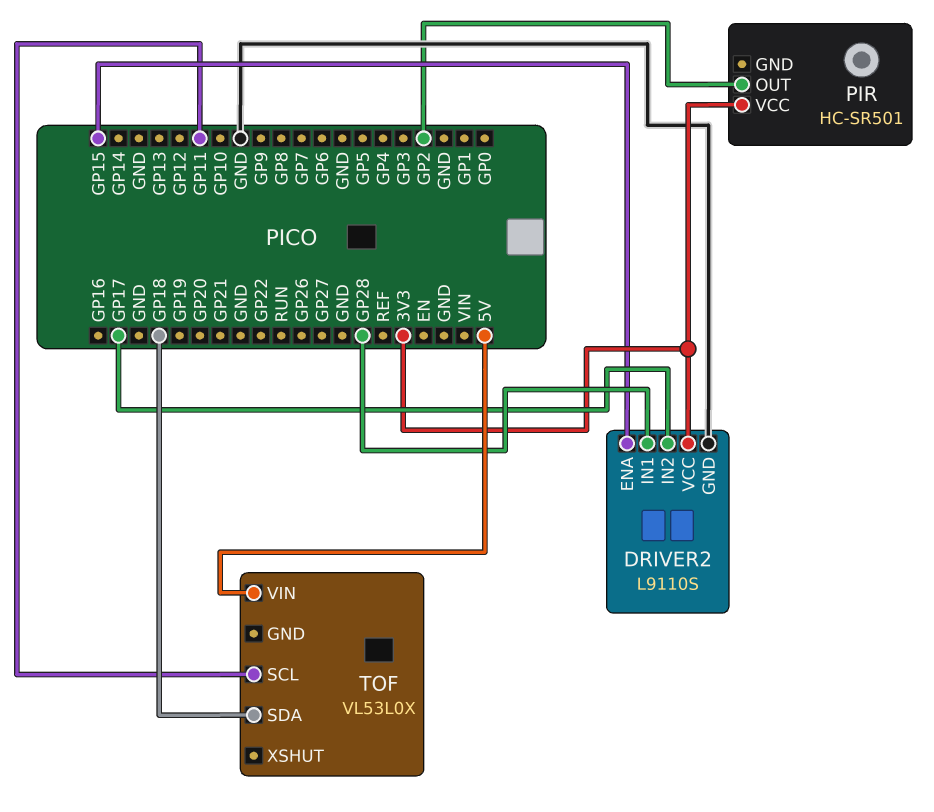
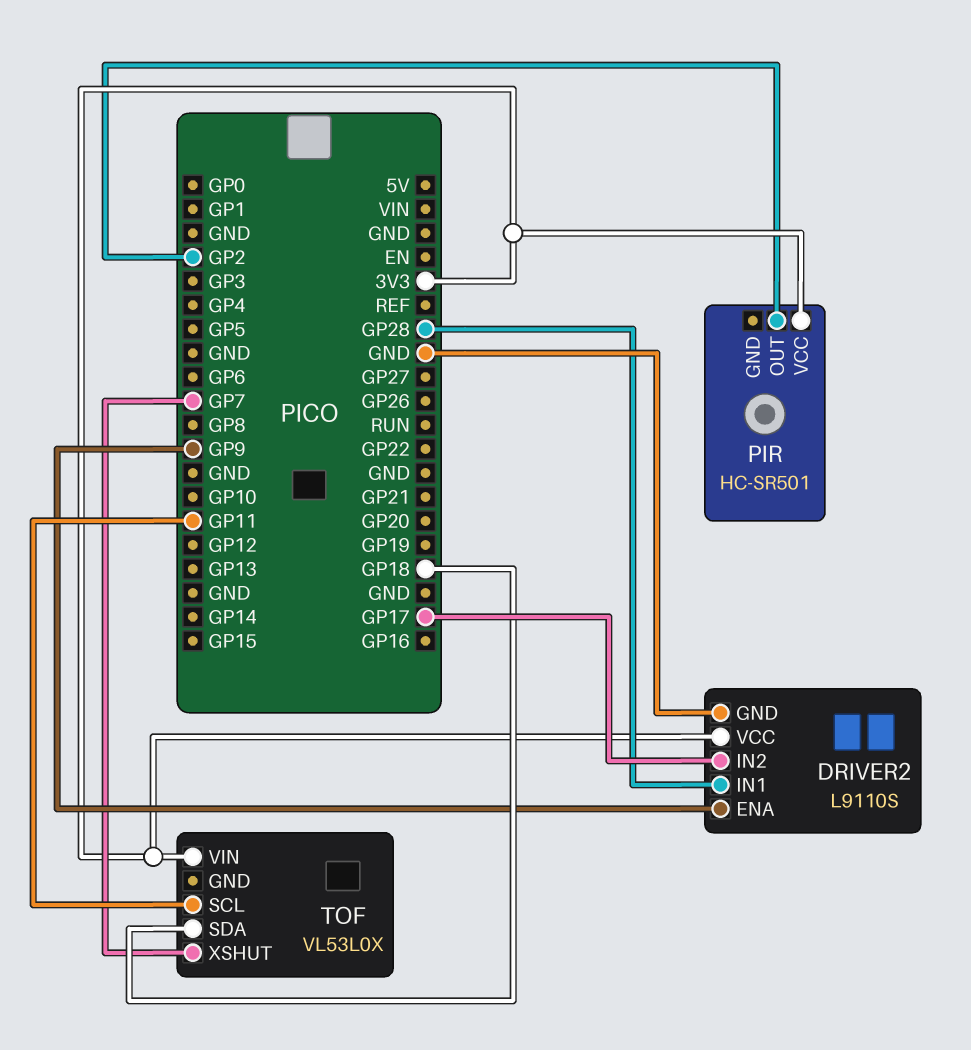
DRIVER2 pin ENA: GP15 -> GP9
TOF pin VIN: 5V -> 3V3
TOF pin XSHUT: none -> GP7

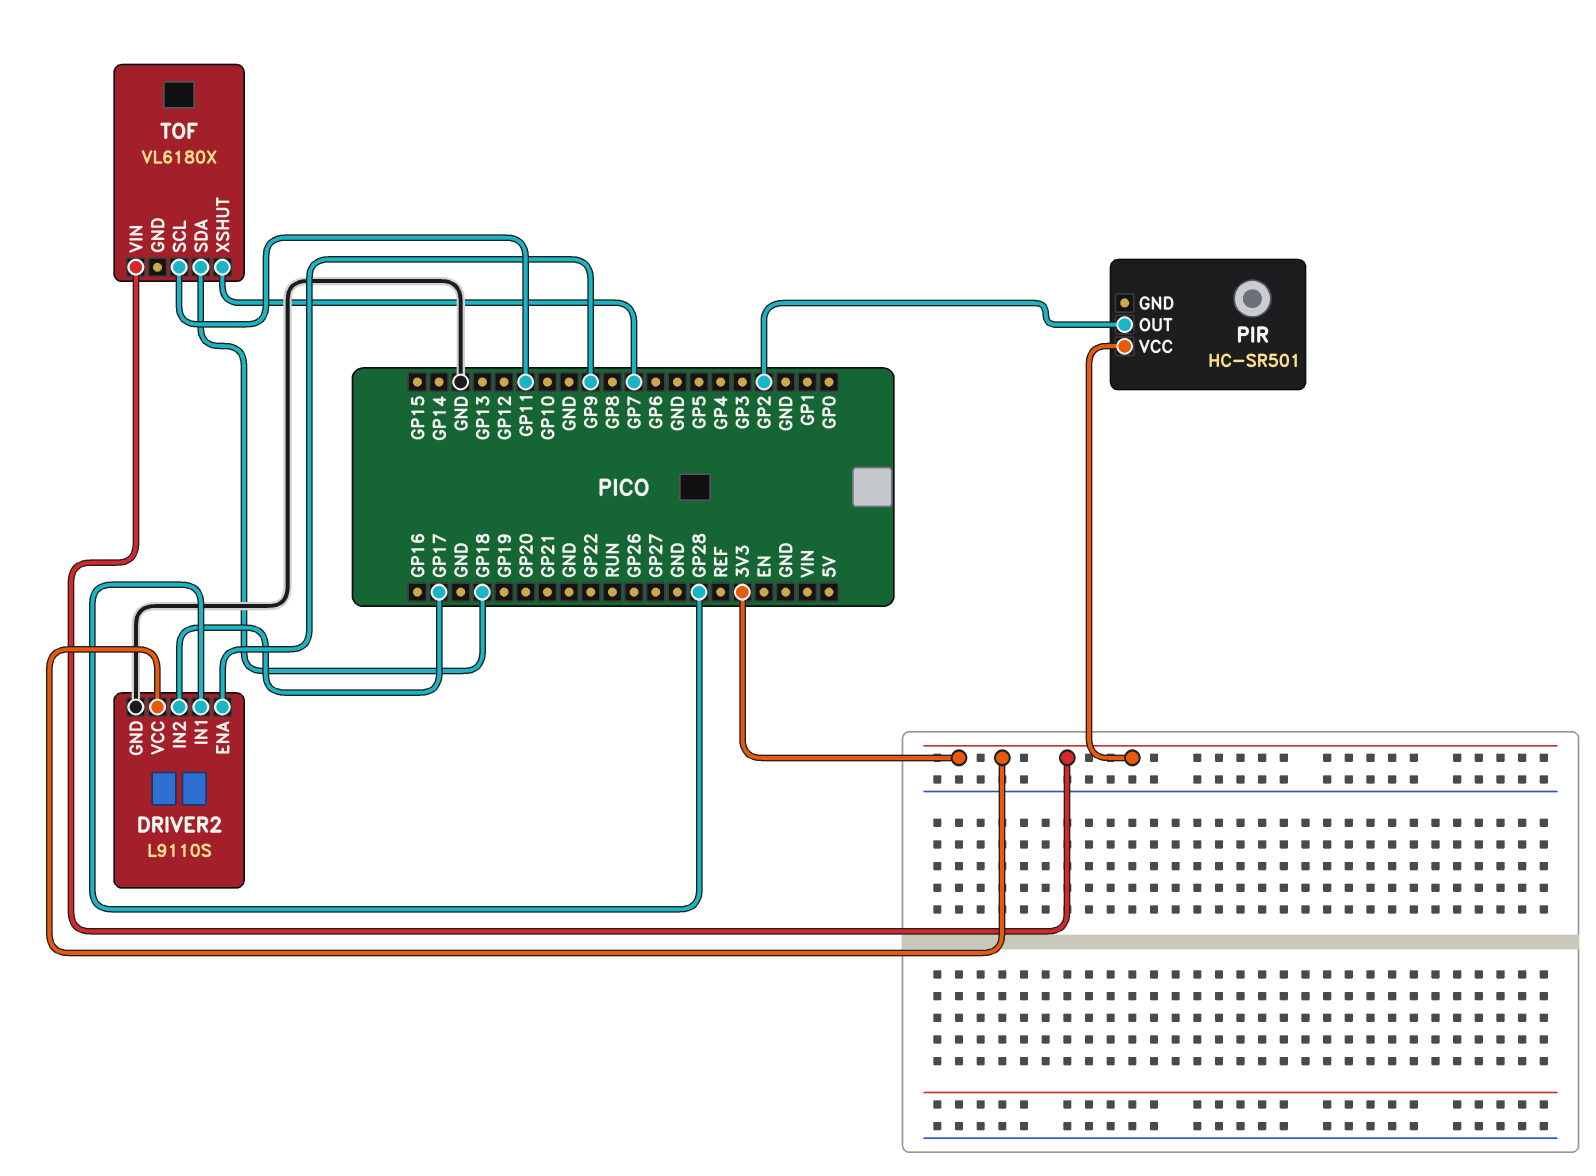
TOF: VL53L0X -> VL6180X

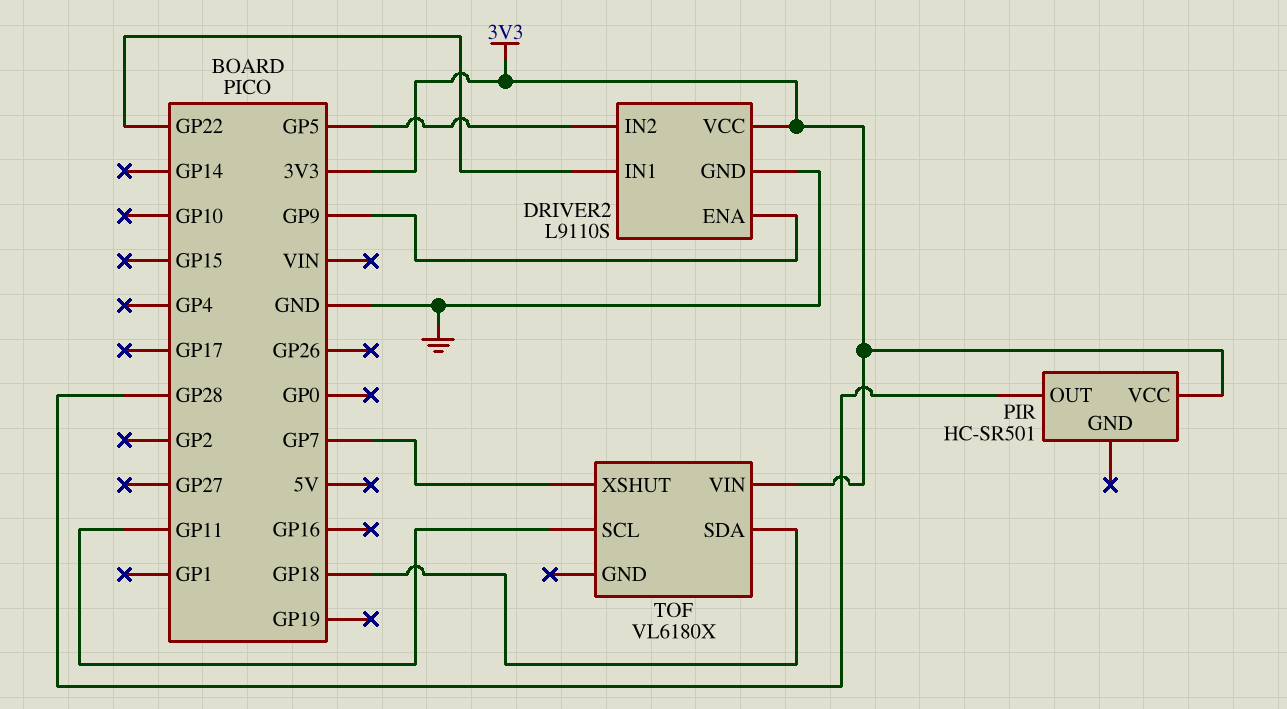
DRIVER2 pin IN1: GP28 -> GP22
DRIVER2 pin IN2: GP17 -> GP5
PIR pin OUT: GP2 -> GP28

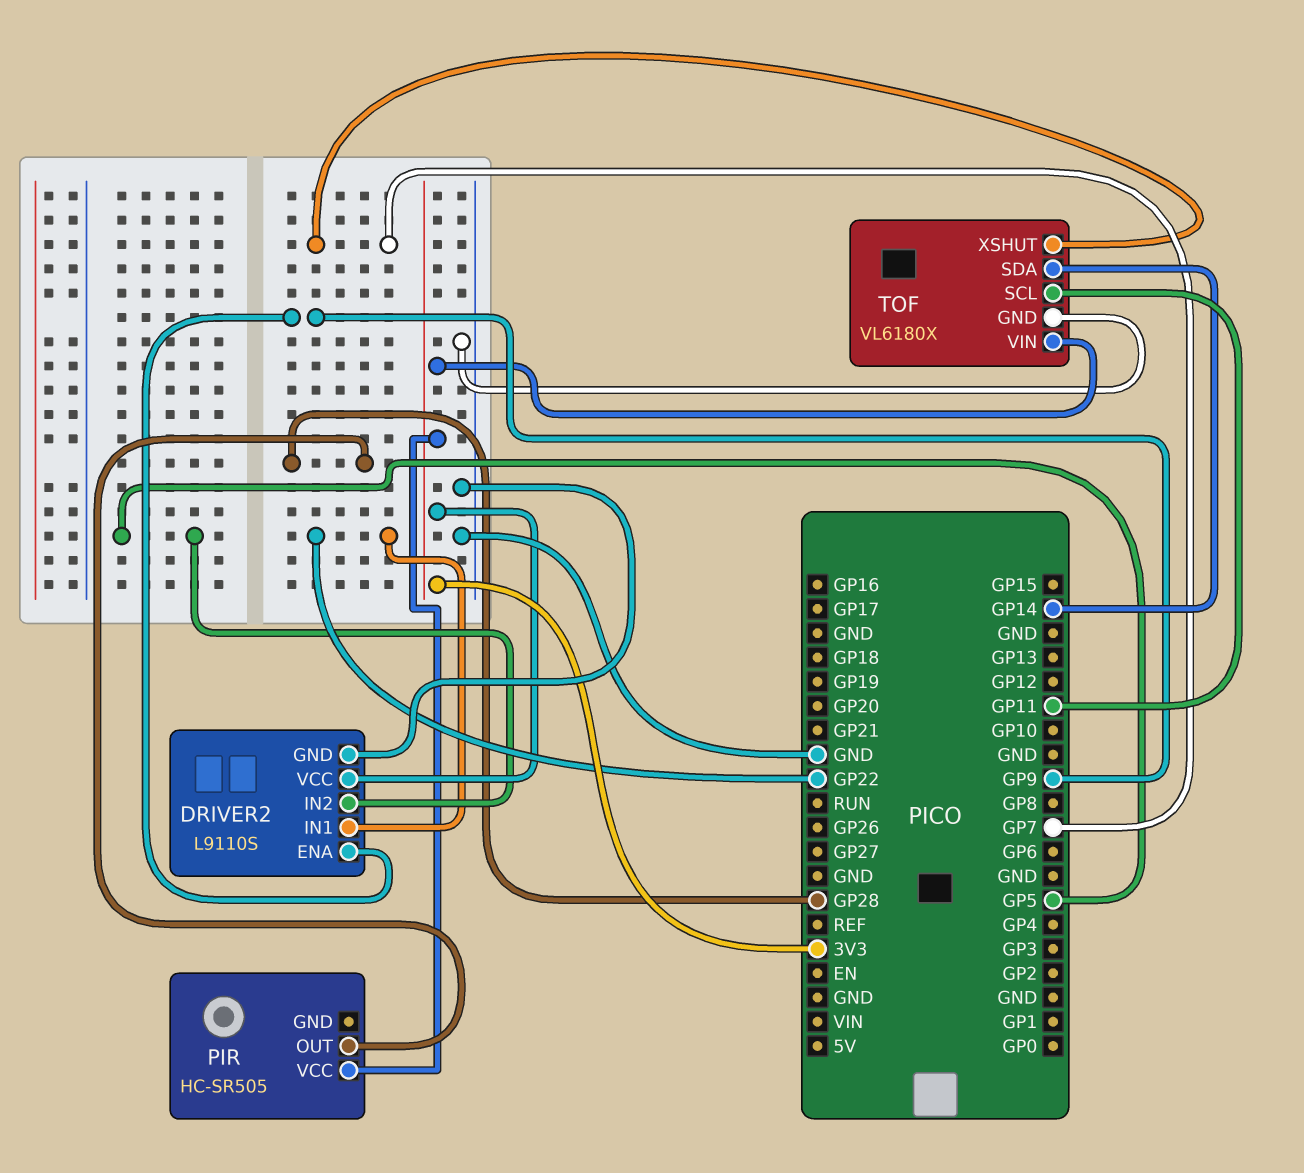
PIR: HC-SR501 -> HC-SR505
TOF pin GND: none -> GND
TOF pin SDA: GP18 -> GP14

